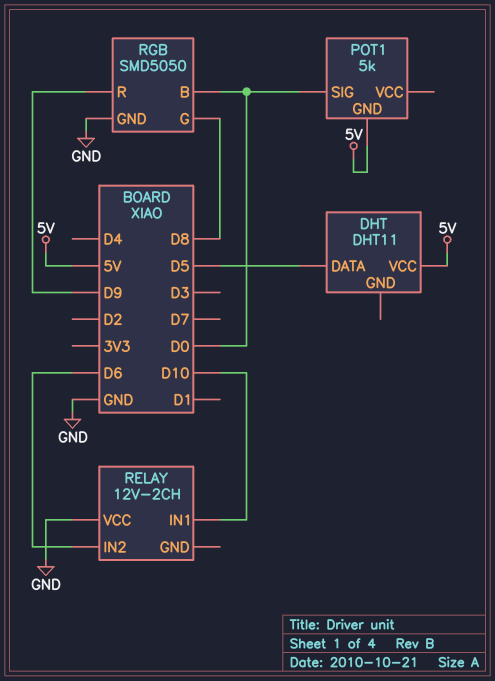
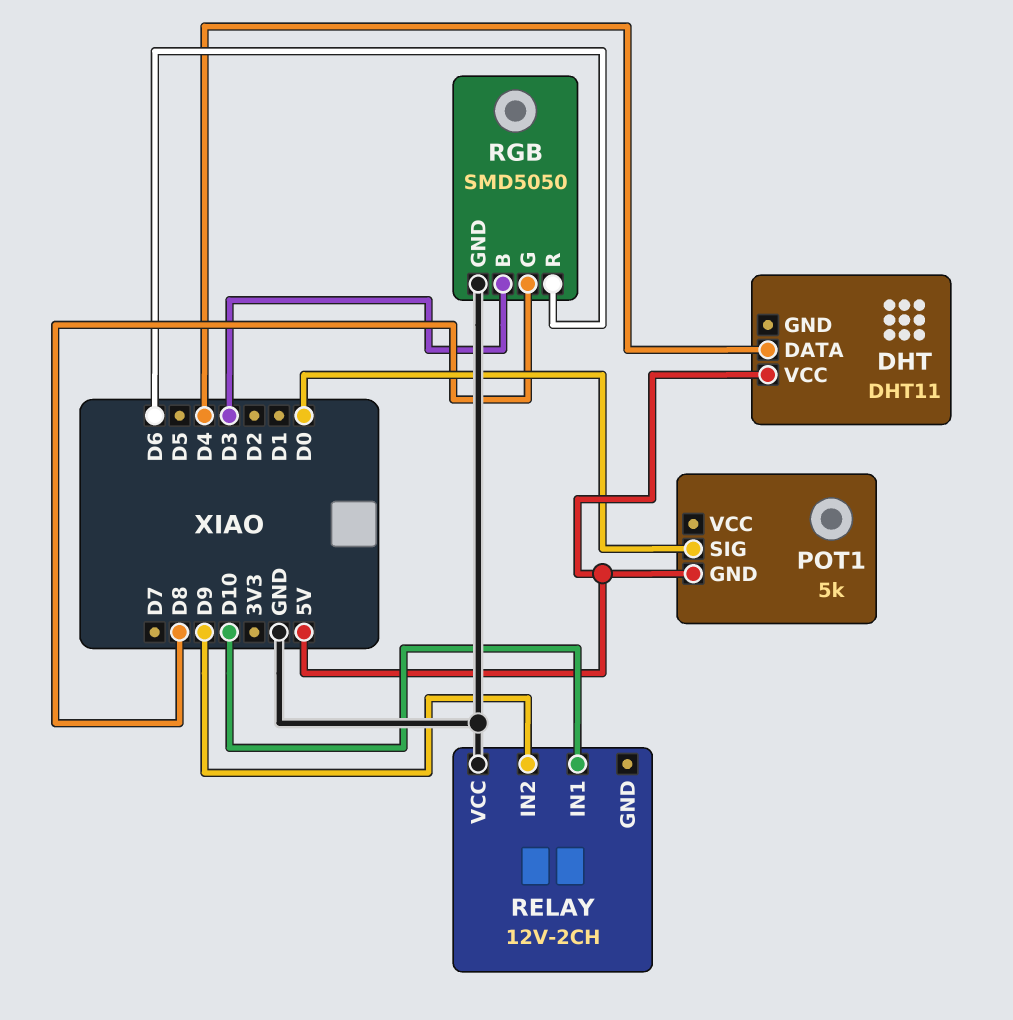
DHT pin DATA: D5 -> D4
RELAY pin IN2: D6 -> D9
RGB pin B: D0 -> D3
RGB pin R: D9 -> D6

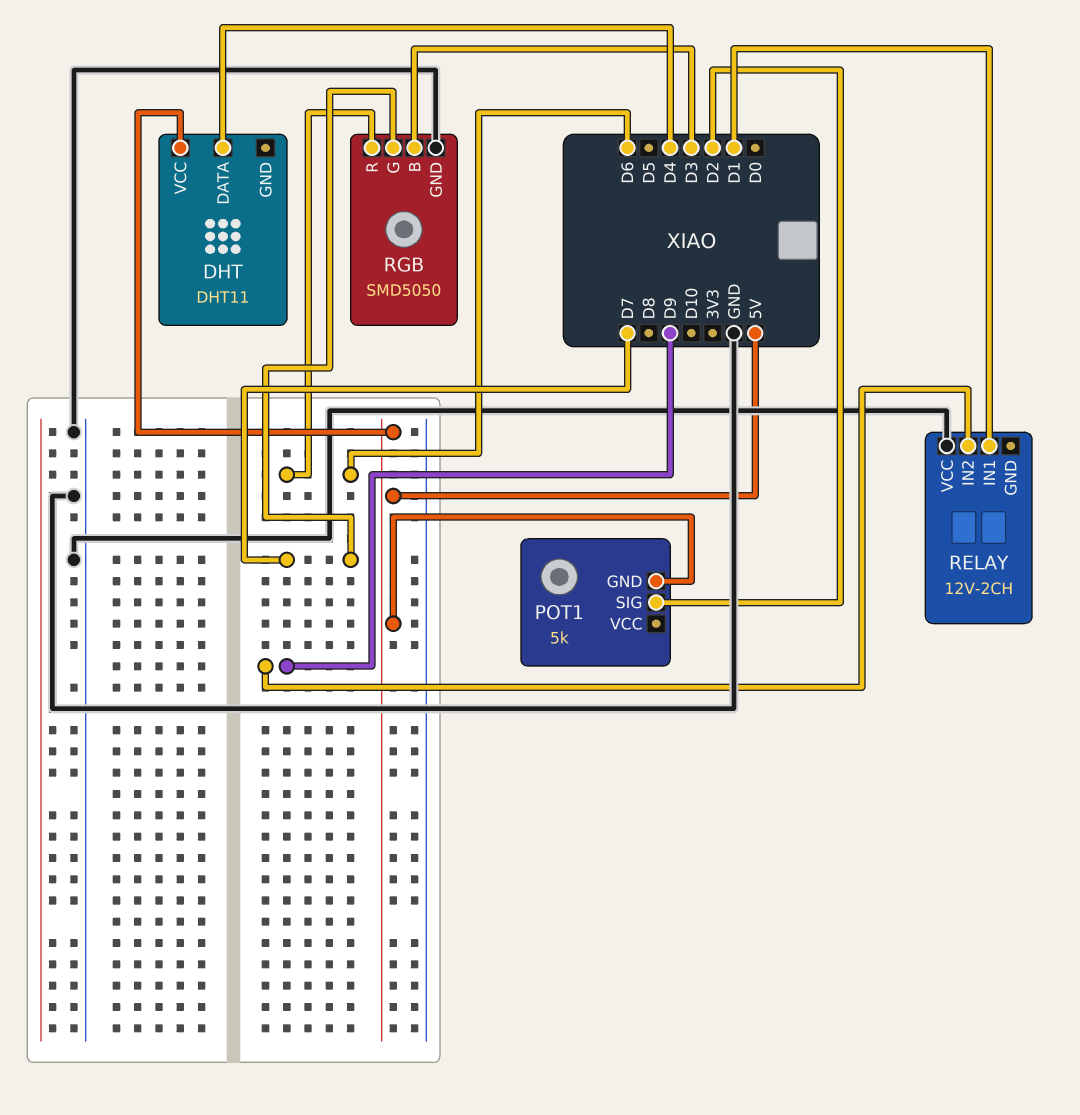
POT1 pin SIG: D0 -> D2
RELAY pin IN1: D10 -> D1
RGB pin G: D8 -> D7

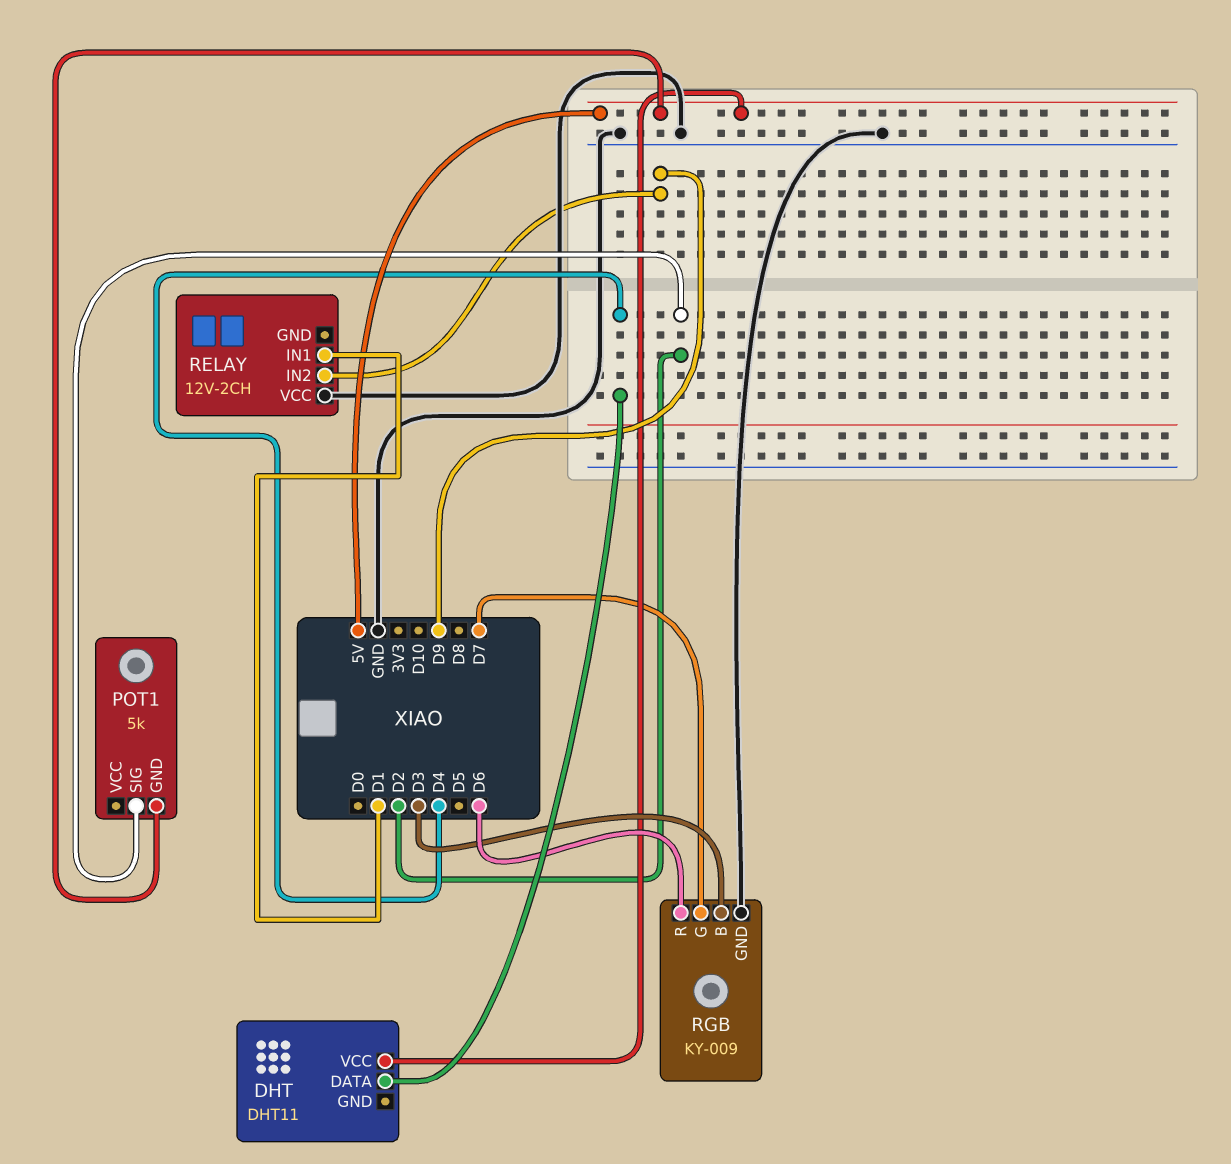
RGB: SMD5050 -> KY-009

